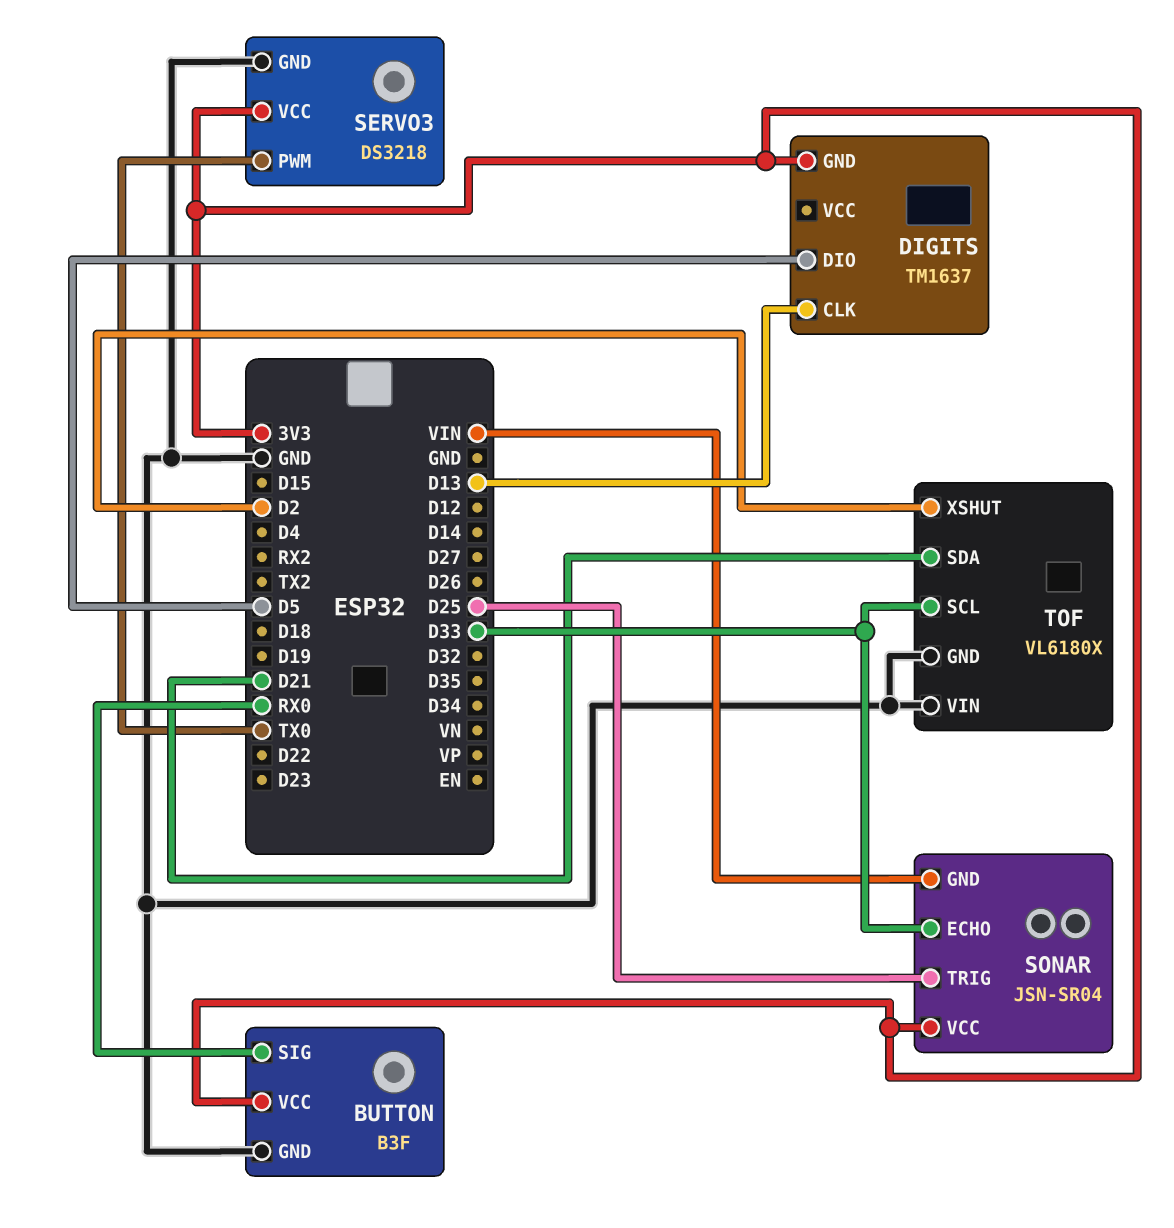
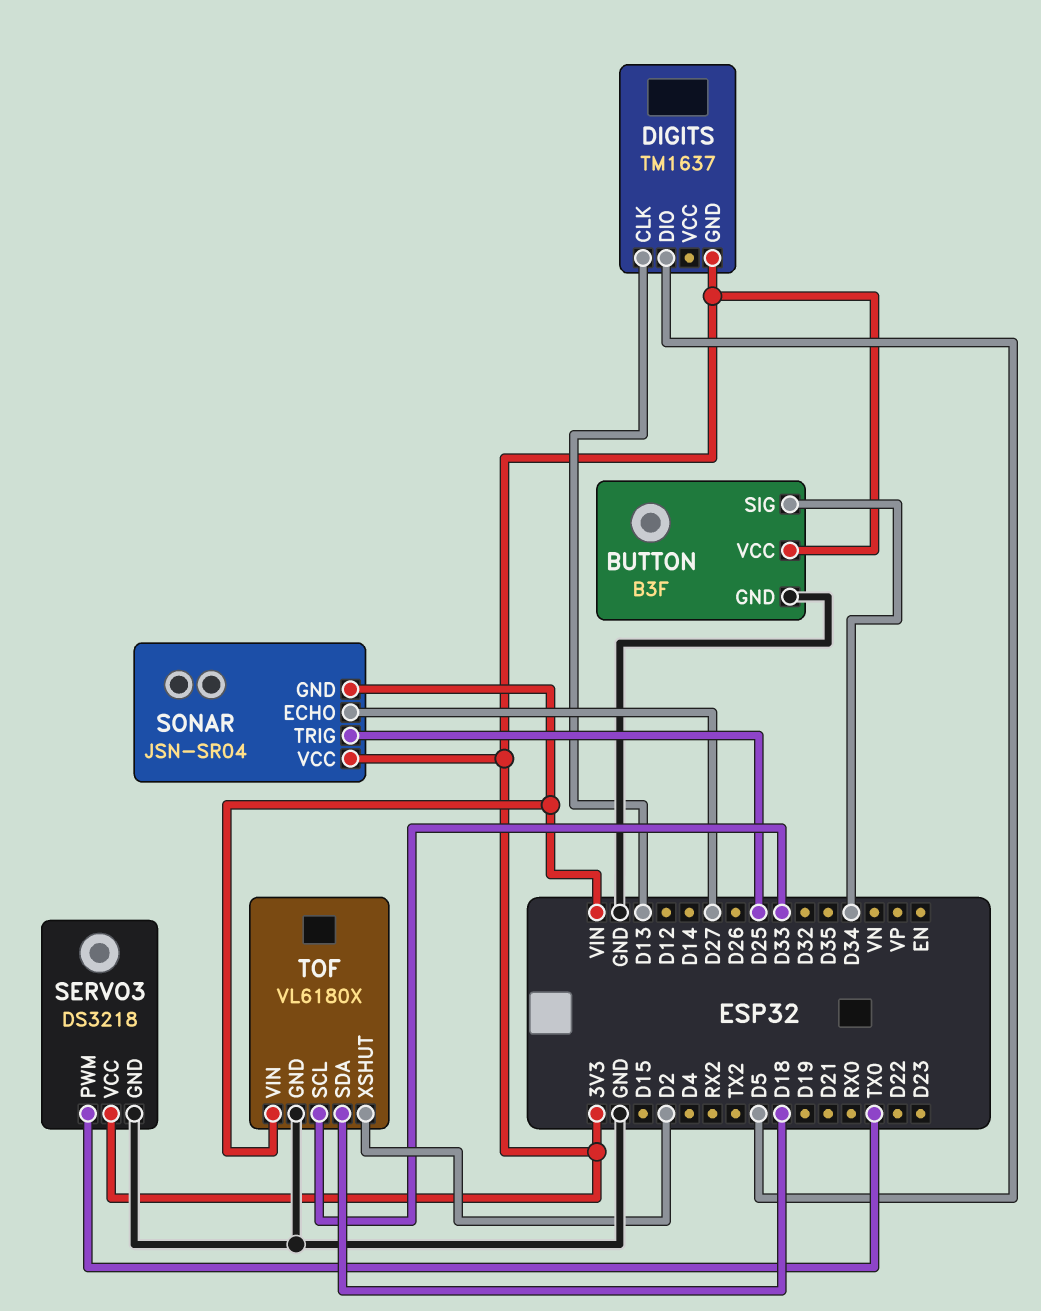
BUTTON pin SIG: RX0 -> D34
SONAR pin ECHO: D33 -> D27
TOF pin SDA: D21 -> D18
TOF pin VIN: GND -> VIN

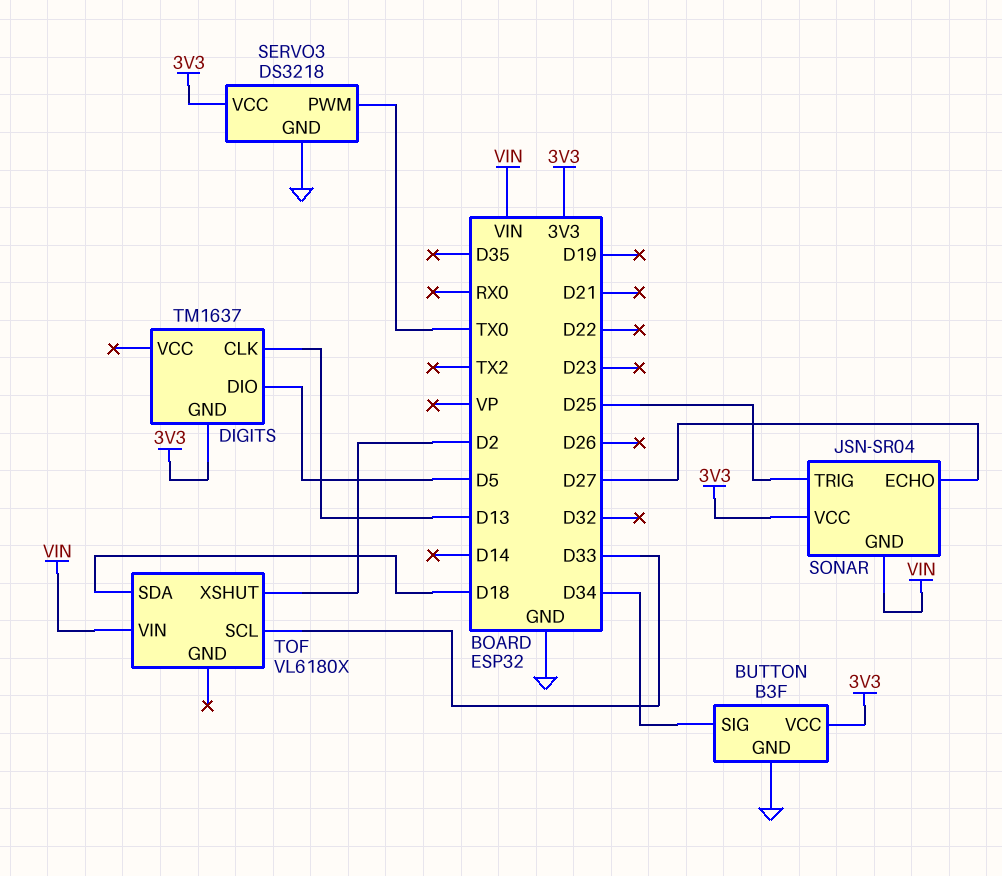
TOF pin GND: GND -> none

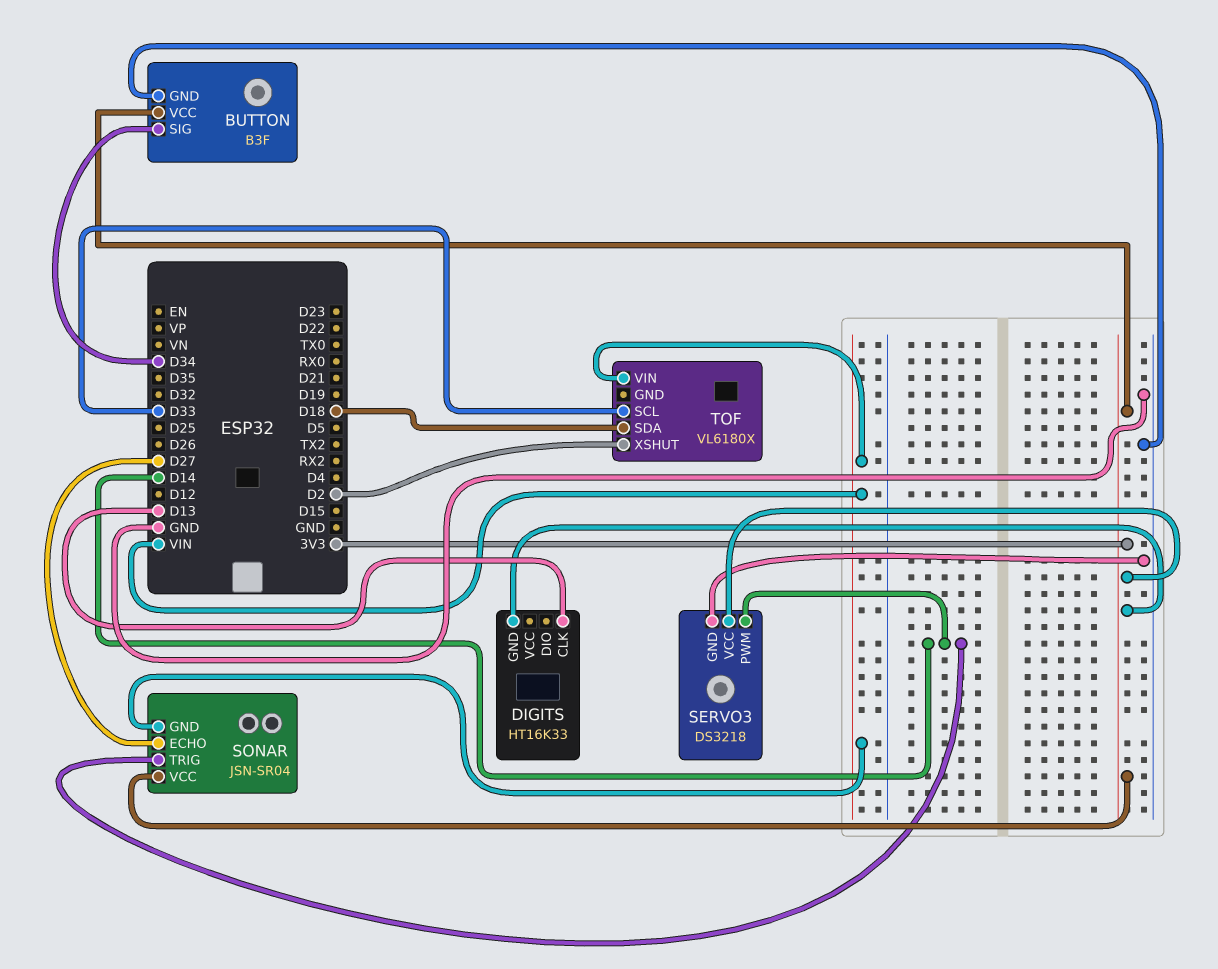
DIGITS: TM1637 -> HT16K33
DIGITS pin DIO: D5 -> none
SERVO3 pin PWM: TX0 -> D14
SONAR pin TRIG: D25 -> D14

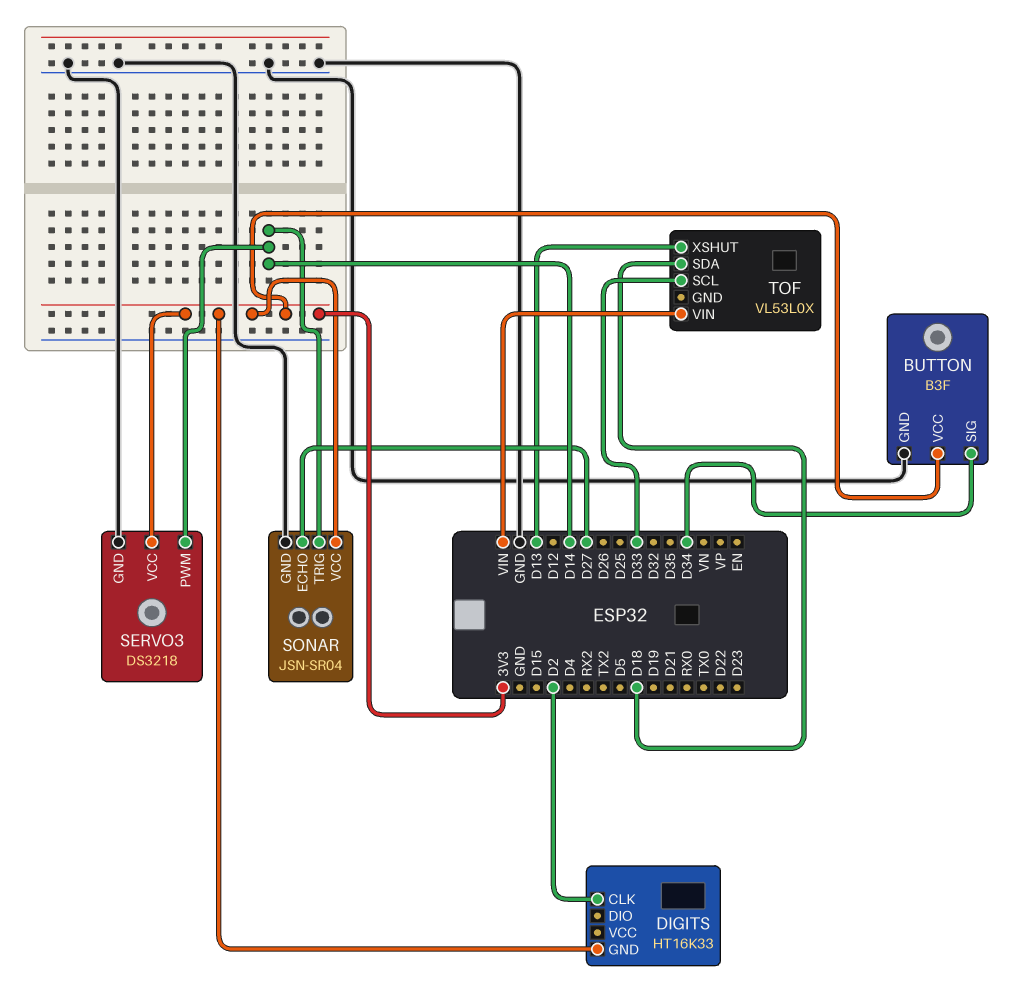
DIGITS pin CLK: D13 -> D2
SONAR pin GND: VIN -> GND
TOF: VL6180X -> VL53L0X
TOF pin XSHUT: D2 -> D13

